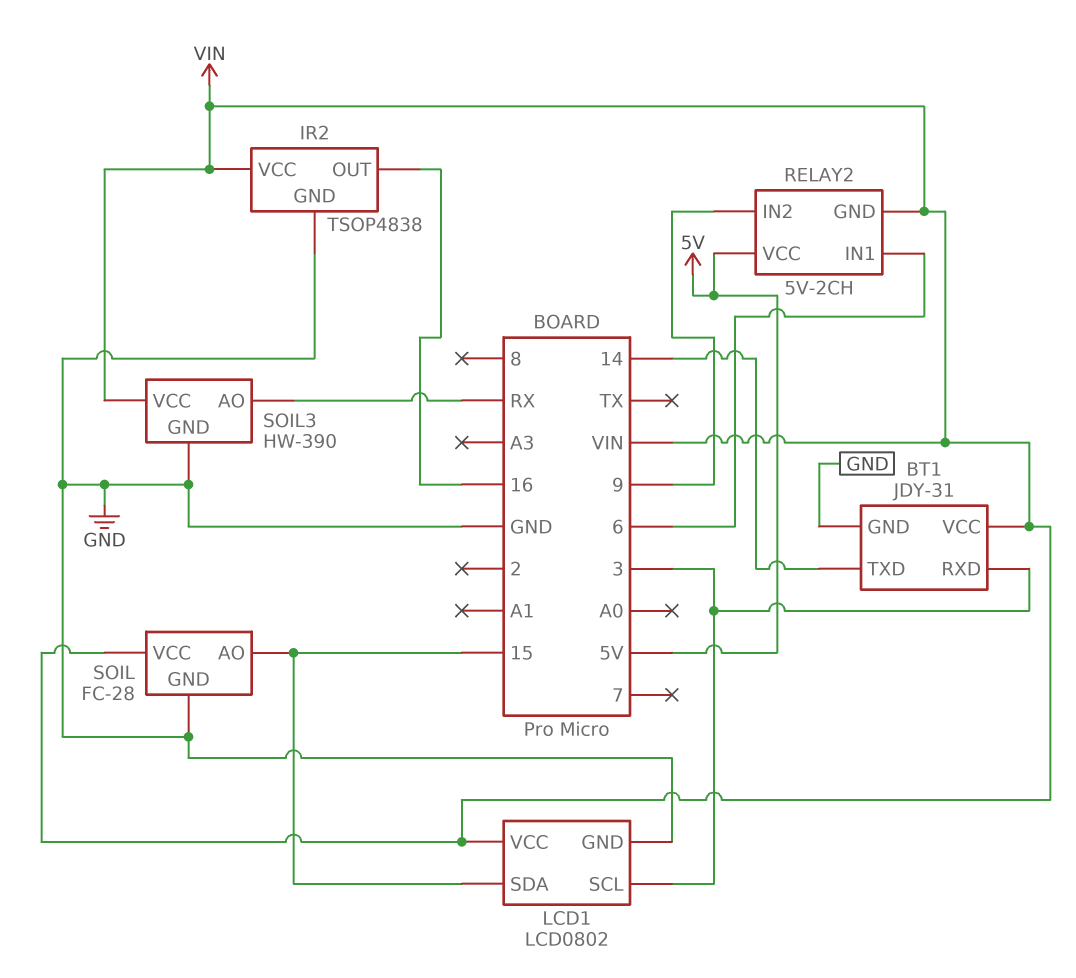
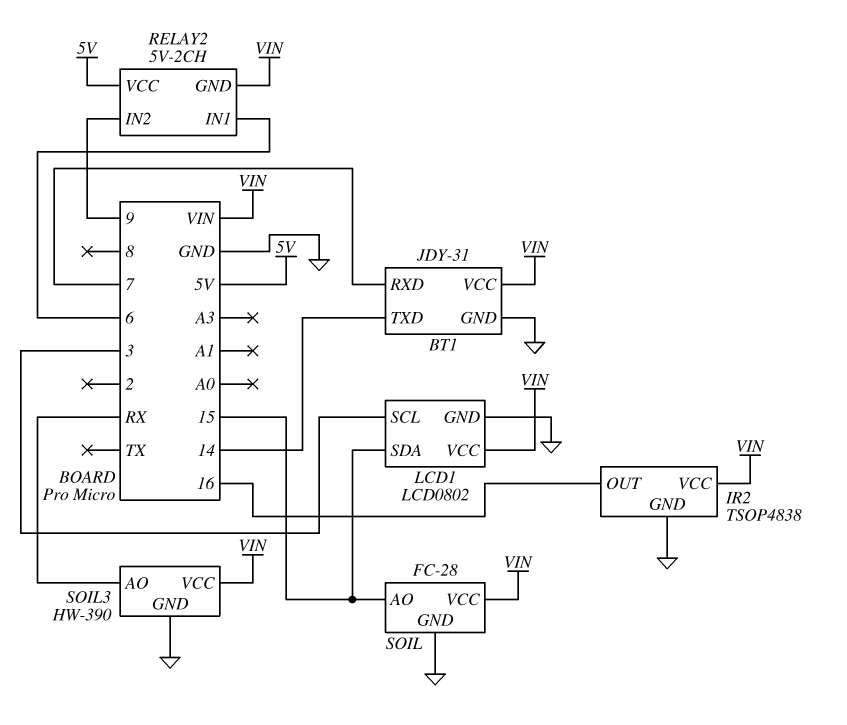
BT1 pin RXD: 3 -> 7

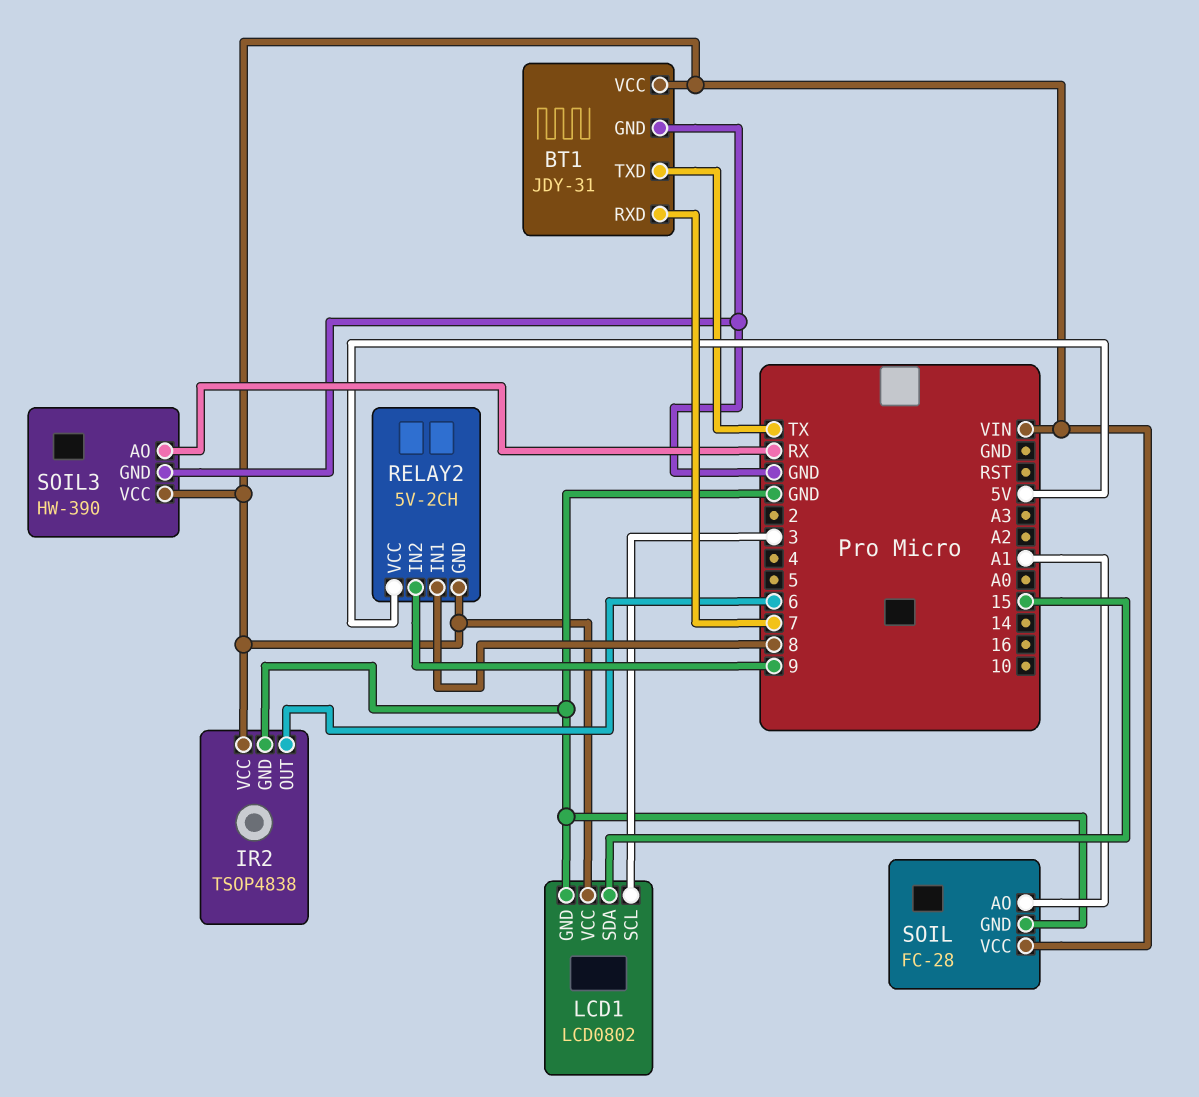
BT1 pin TXD: 14 -> TX
IR2 pin OUT: 16 -> 6
RELAY2 pin IN1: 6 -> 8
SOIL pin AO: 15 -> A1

